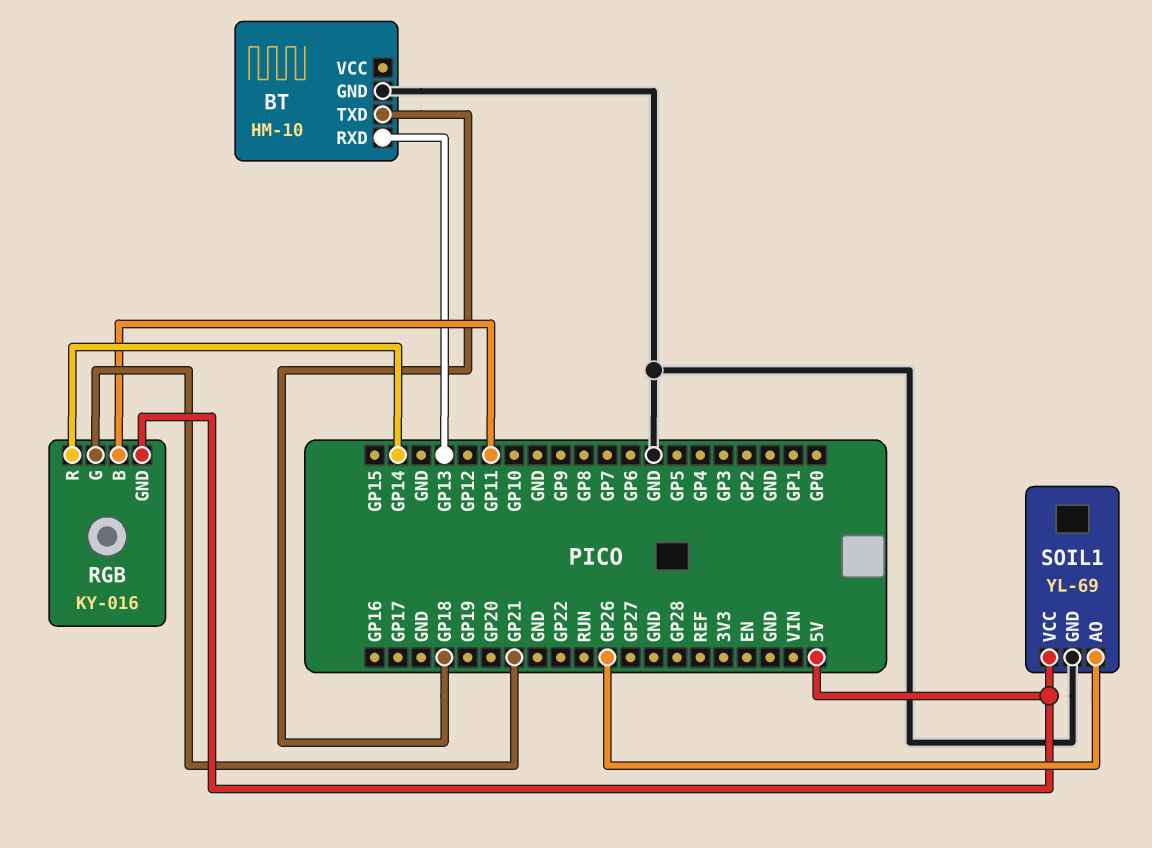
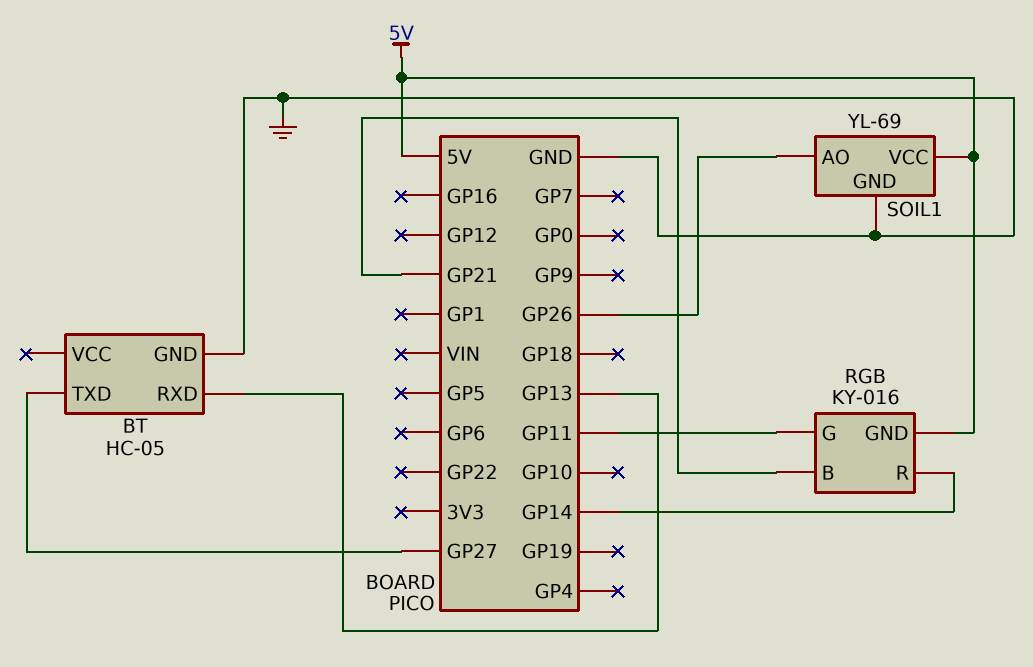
BT: HM-10 -> HC-05
BT pin TXD: GP18 -> GP27
RGB pin B: GP11 -> GP21
RGB pin G: GP21 -> GP11

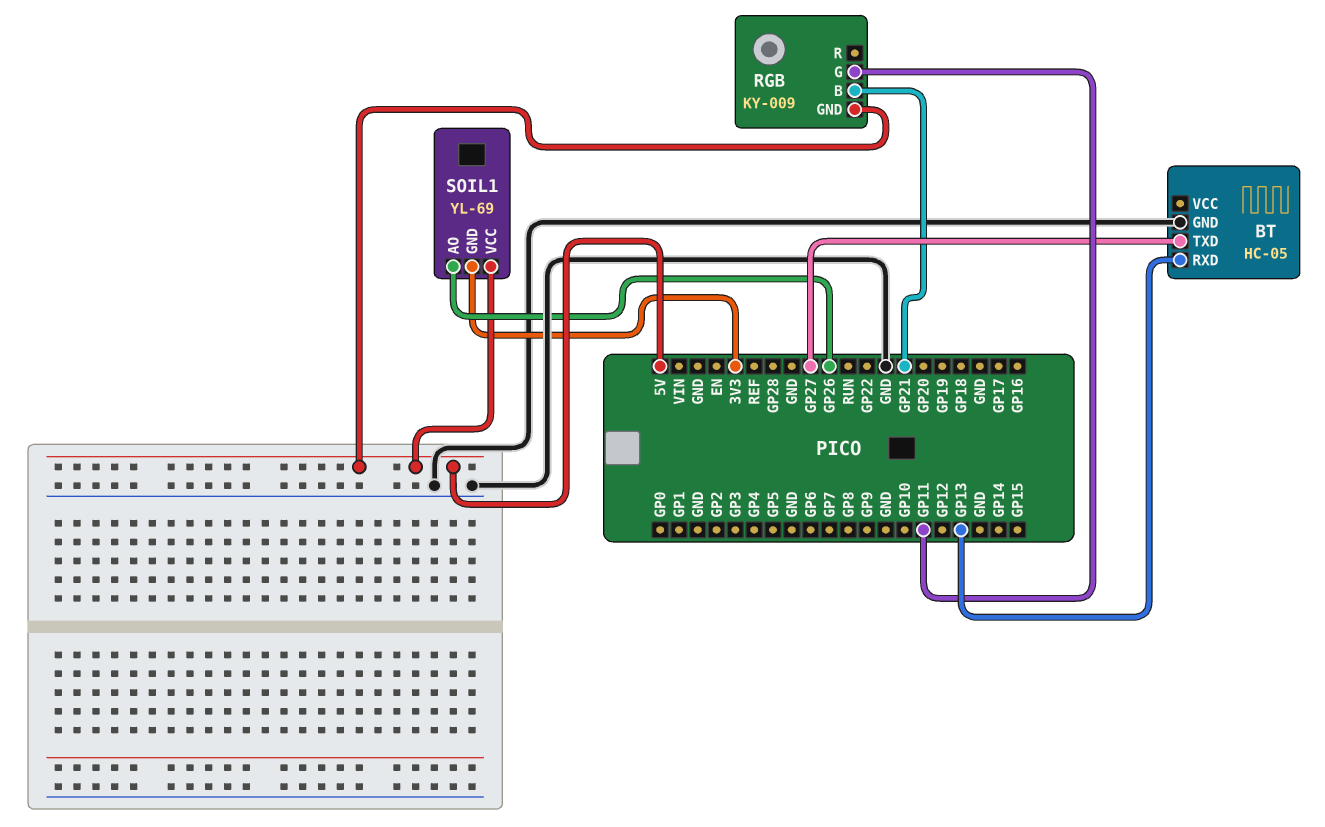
RGB: KY-016 -> KY-009
RGB pin R: GP14 -> none
SOIL1 pin GND: GND -> 3V3

